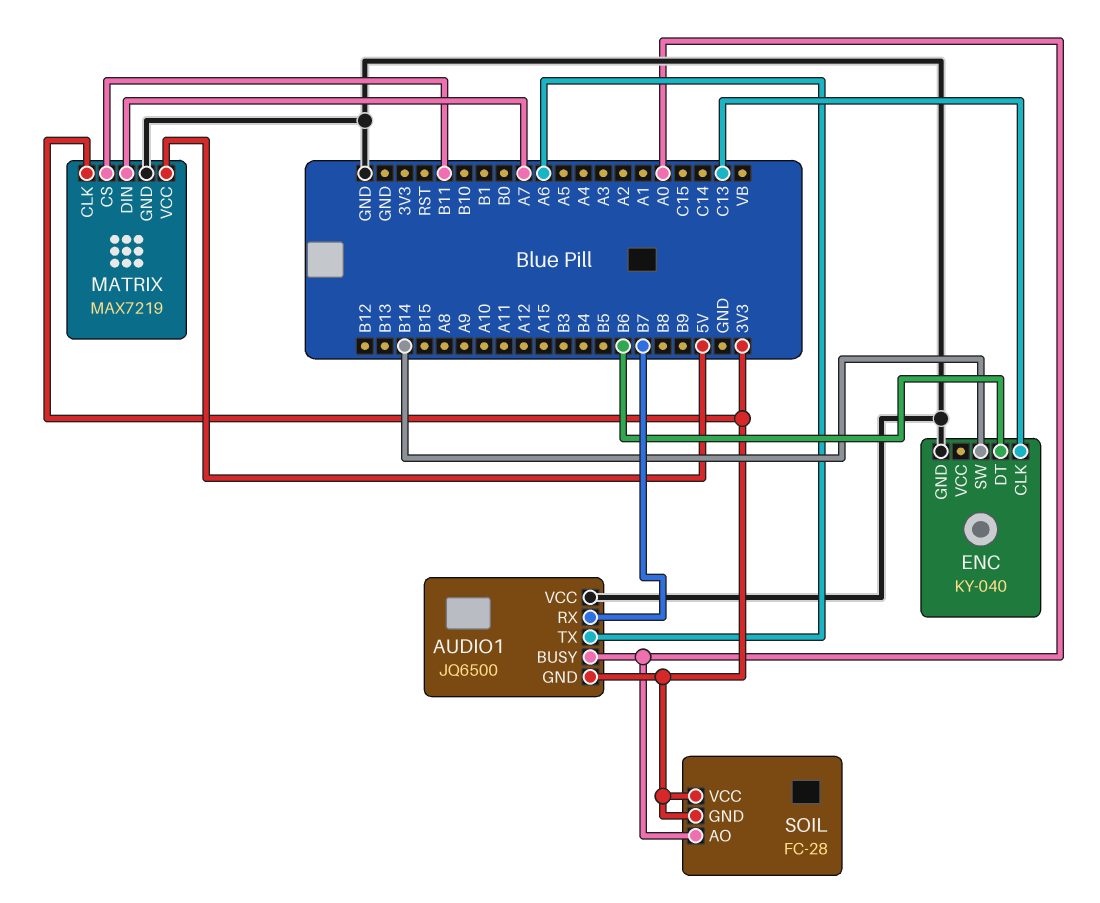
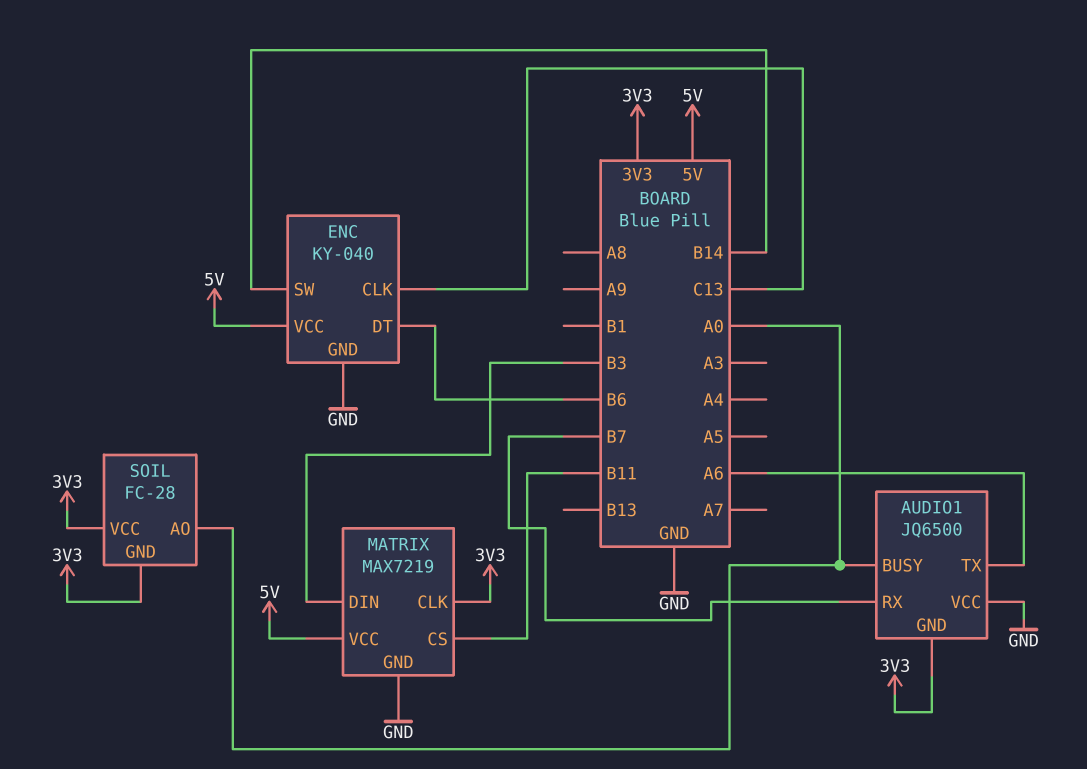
ENC pin VCC: none -> 5V
MATRIX pin DIN: A7 -> B3

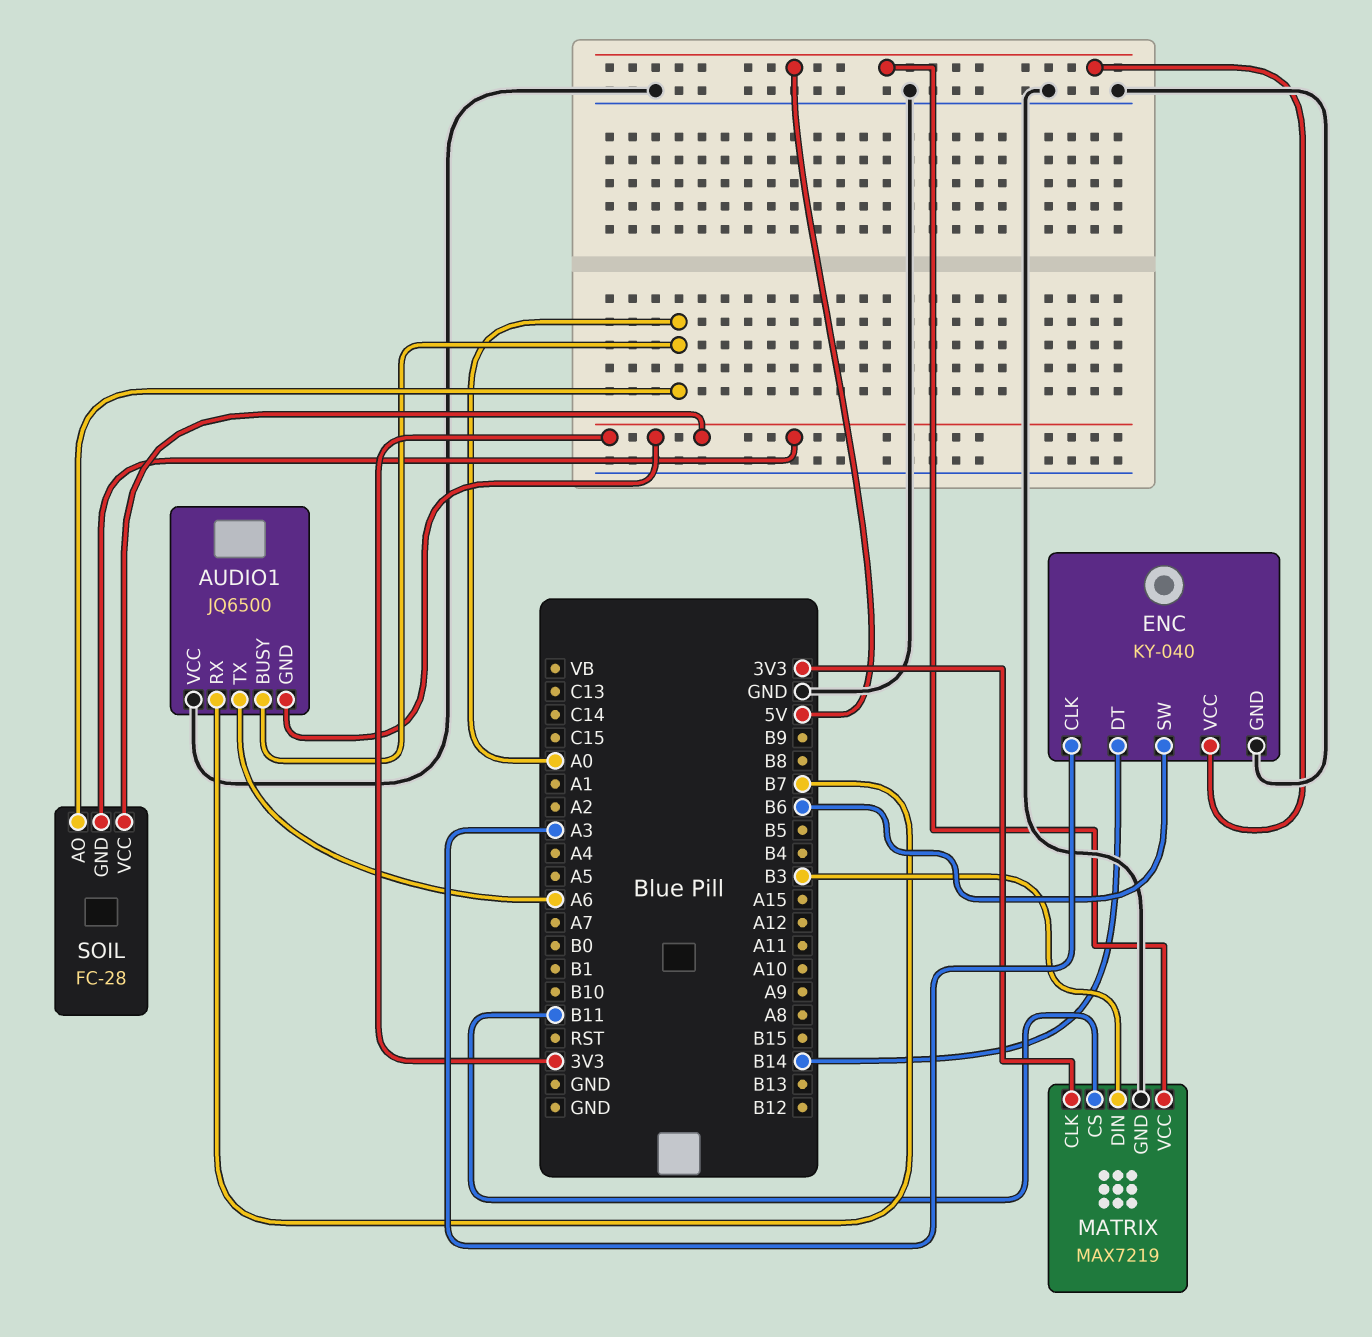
ENC pin CLK: C13 -> A3
ENC pin DT: B6 -> B14
ENC pin SW: B14 -> B6

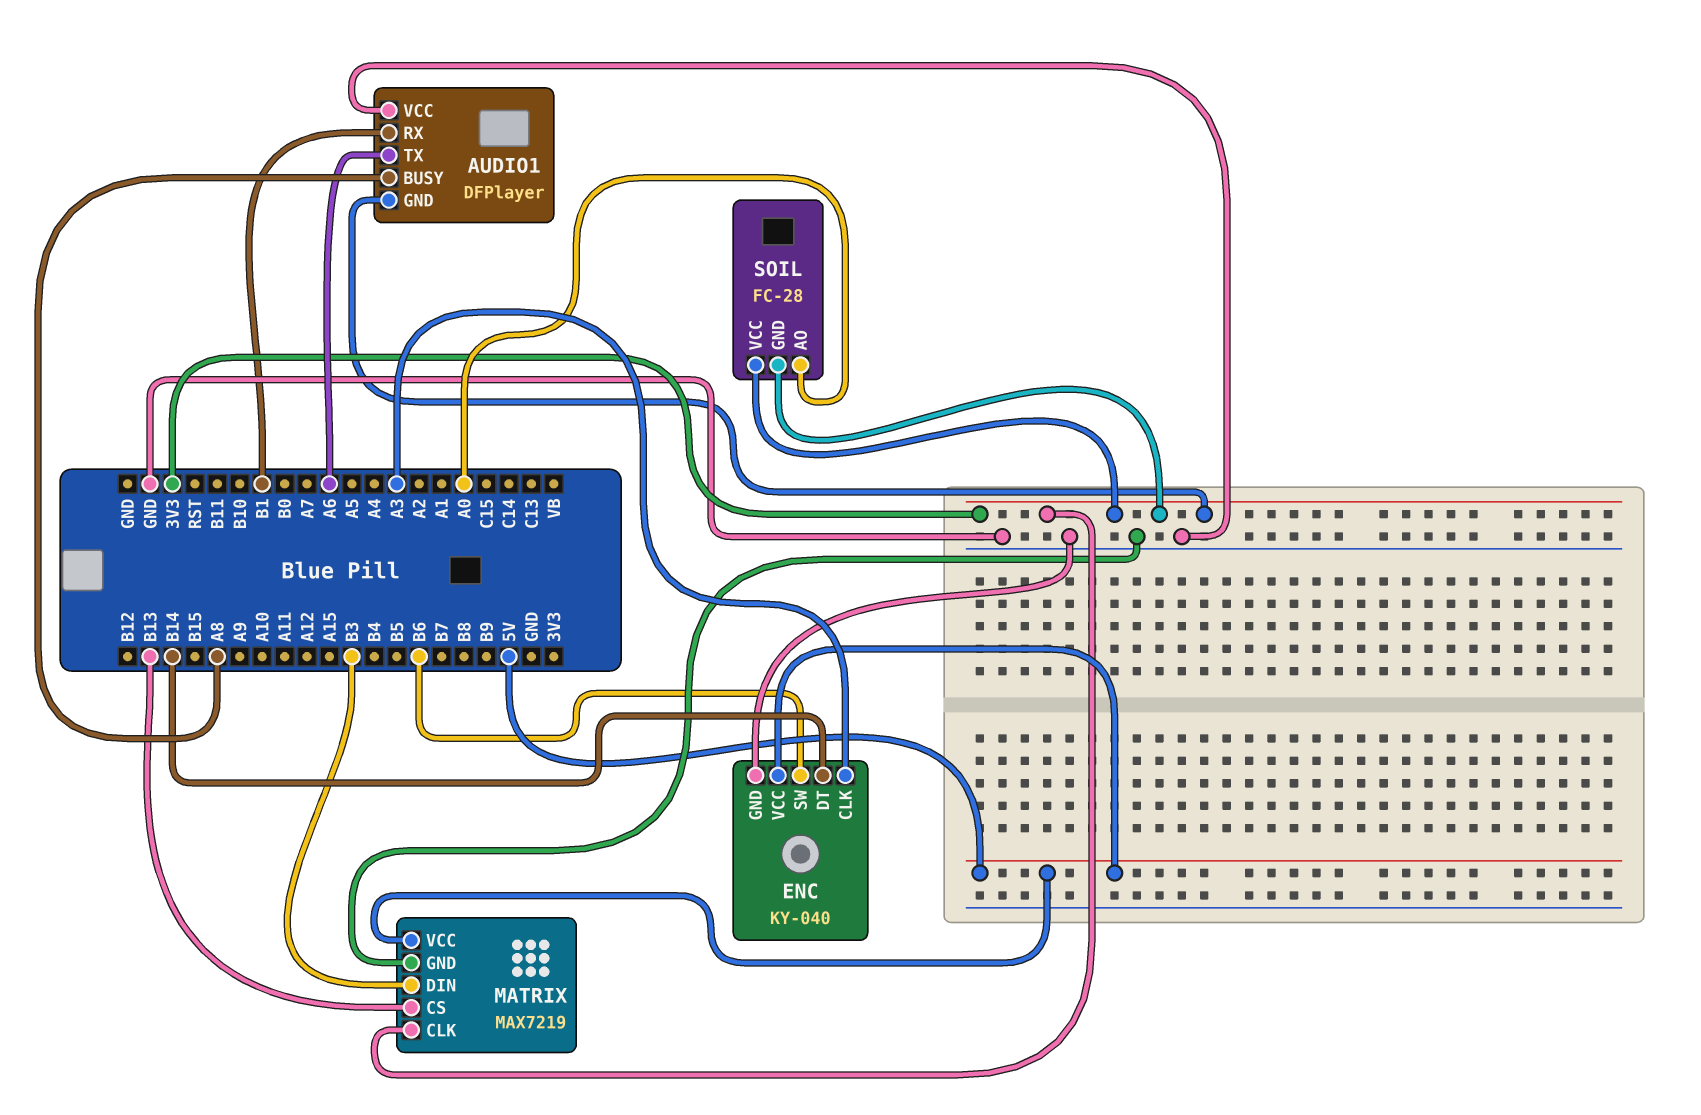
AUDIO1: JQ6500 -> DFPlayer
AUDIO1 pin BUSY: A0 -> A8
AUDIO1 pin RX: B7 -> B1
MATRIX pin CS: B11 -> B13

